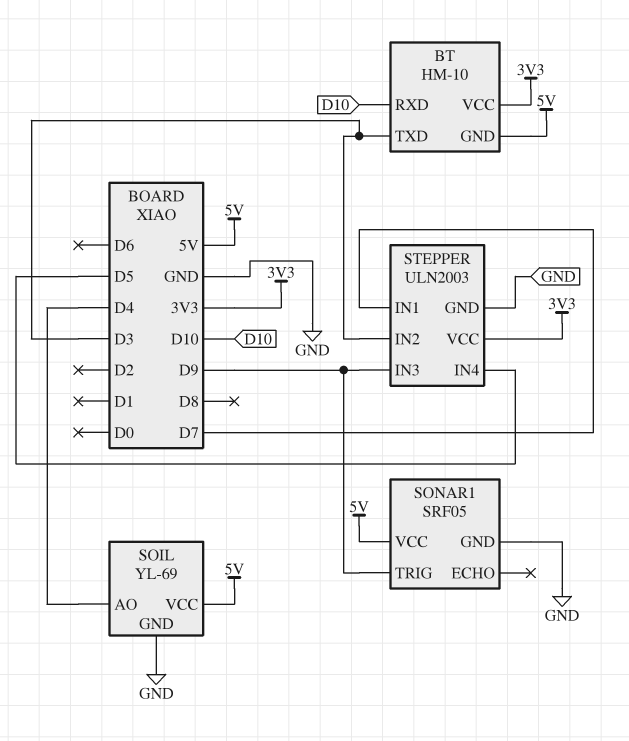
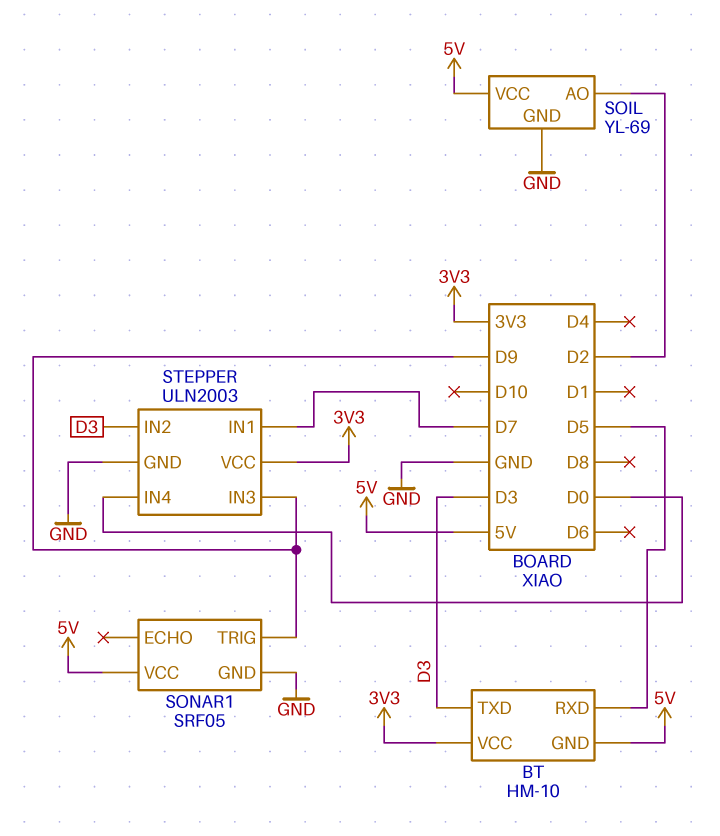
BT pin RXD: D10 -> D5
SOIL pin AO: D4 -> D2
STEPPER pin IN4: D5 -> D0

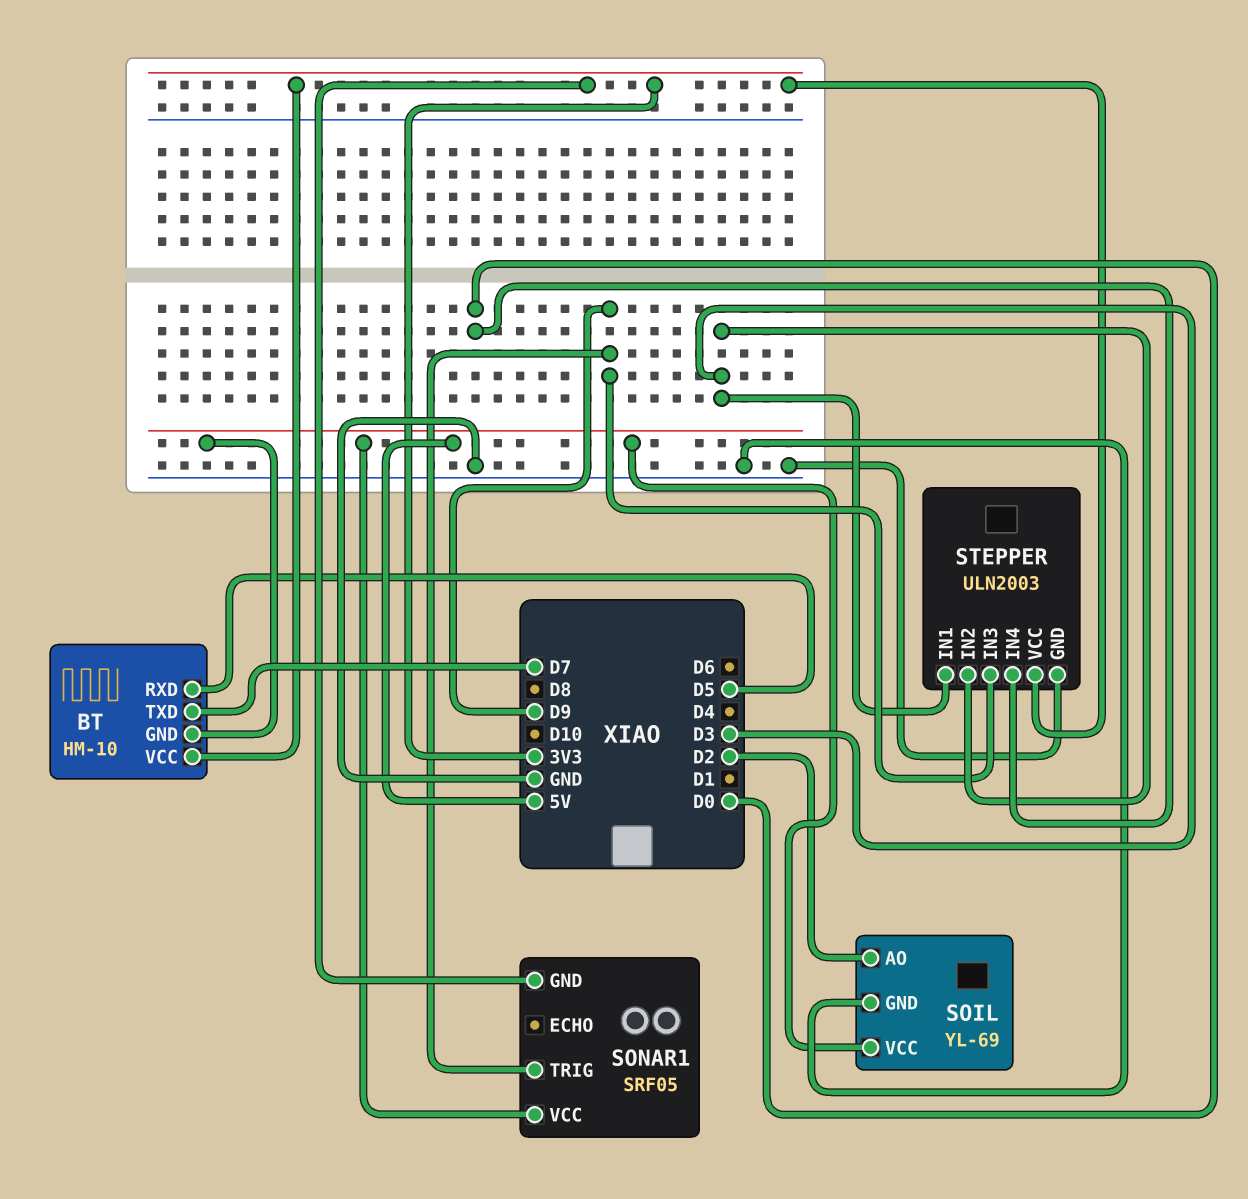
BT pin TXD: D3 -> D7
SONAR1 pin GND: GND -> 3V3
STEPPER pin IN1: D7 -> D3

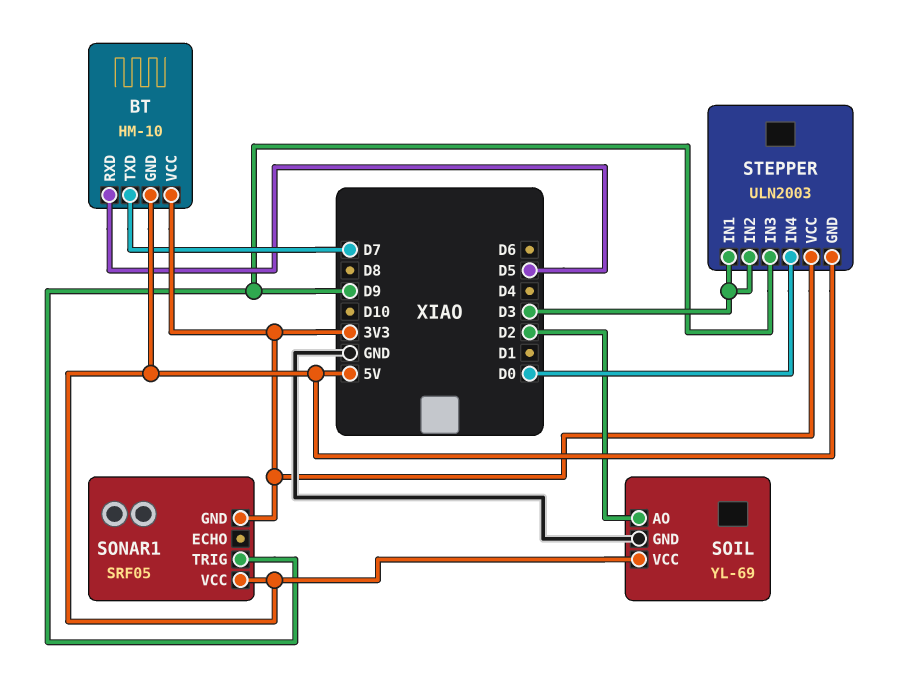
STEPPER pin GND: GND -> 5V

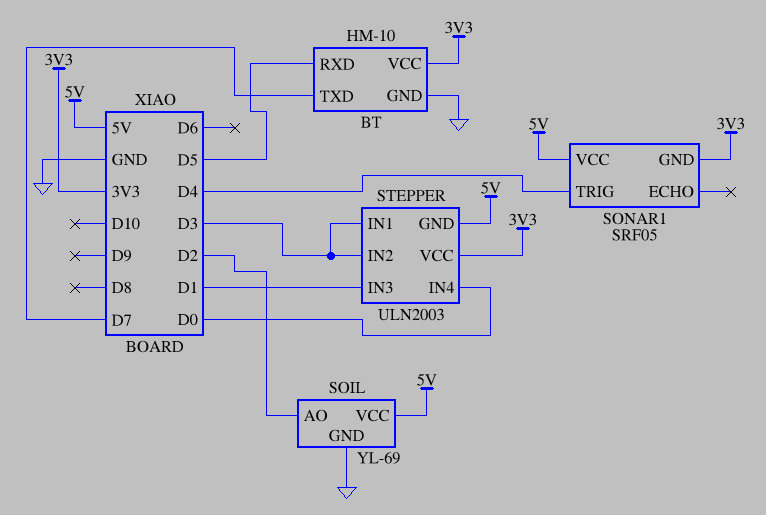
BT pin GND: 5V -> GND
SONAR1 pin TRIG: D9 -> D4
STEPPER pin IN3: D9 -> D1

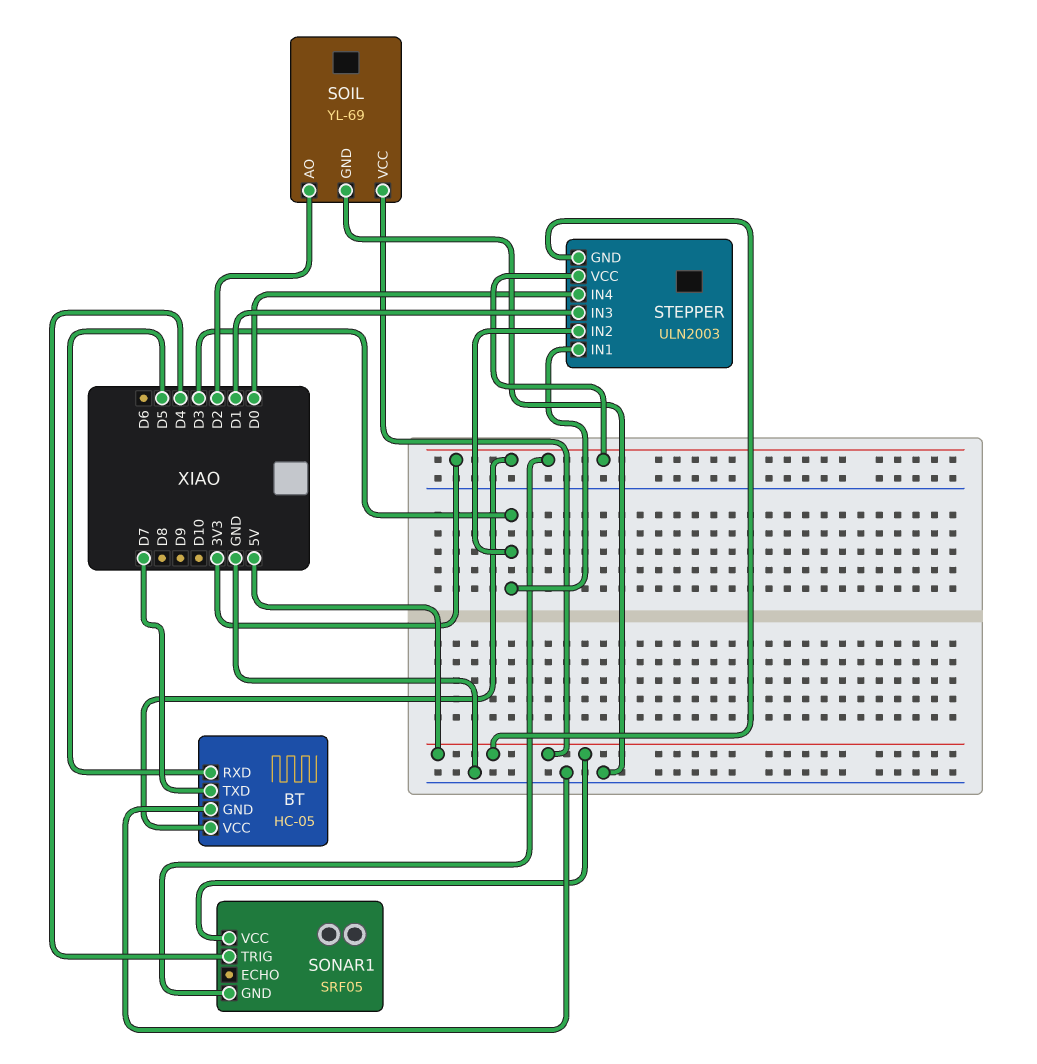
BT: HM-10 -> HC-05

